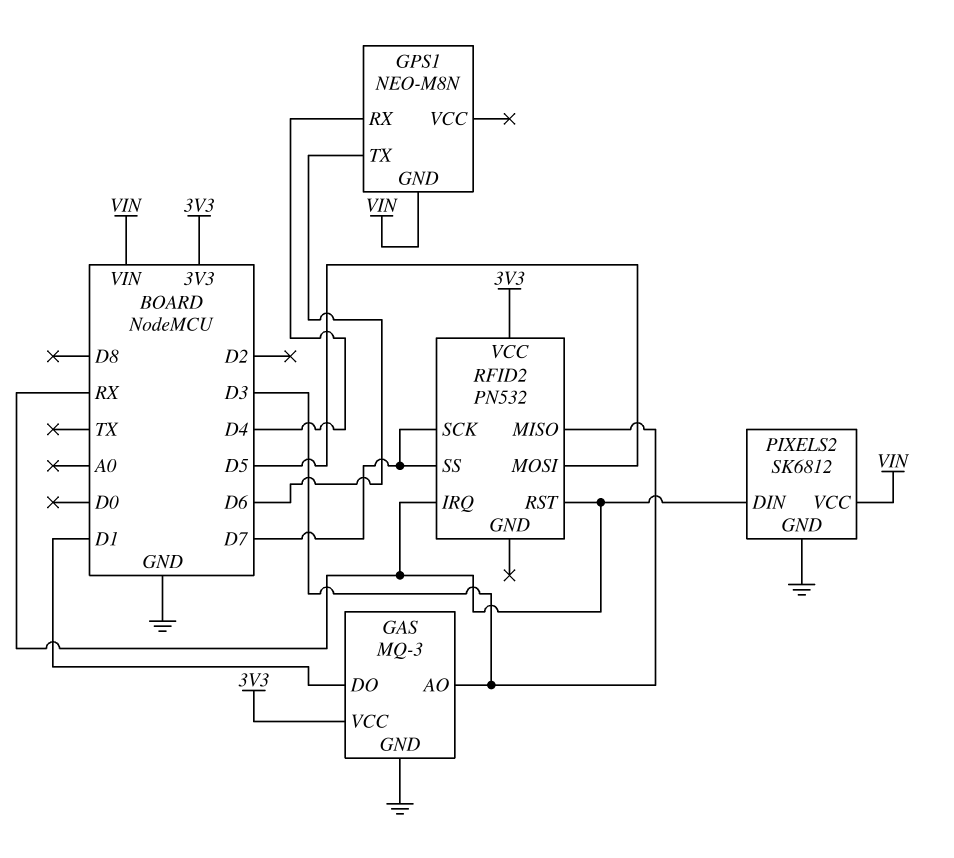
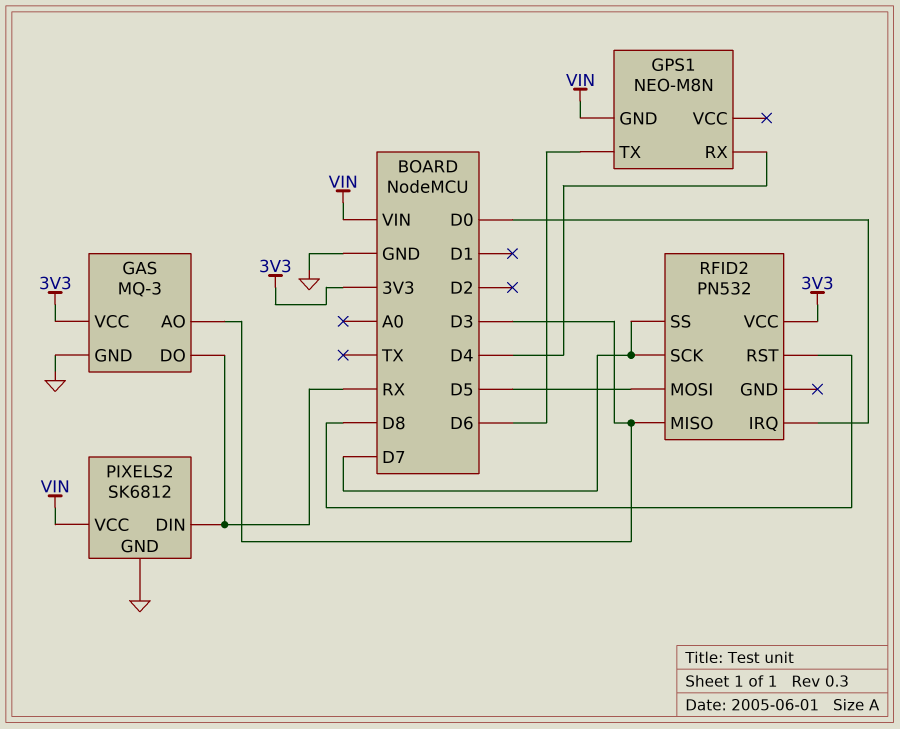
GAS pin DO: D1 -> RX
RFID2 pin IRQ: RX -> D0
RFID2 pin RST: RX -> D8

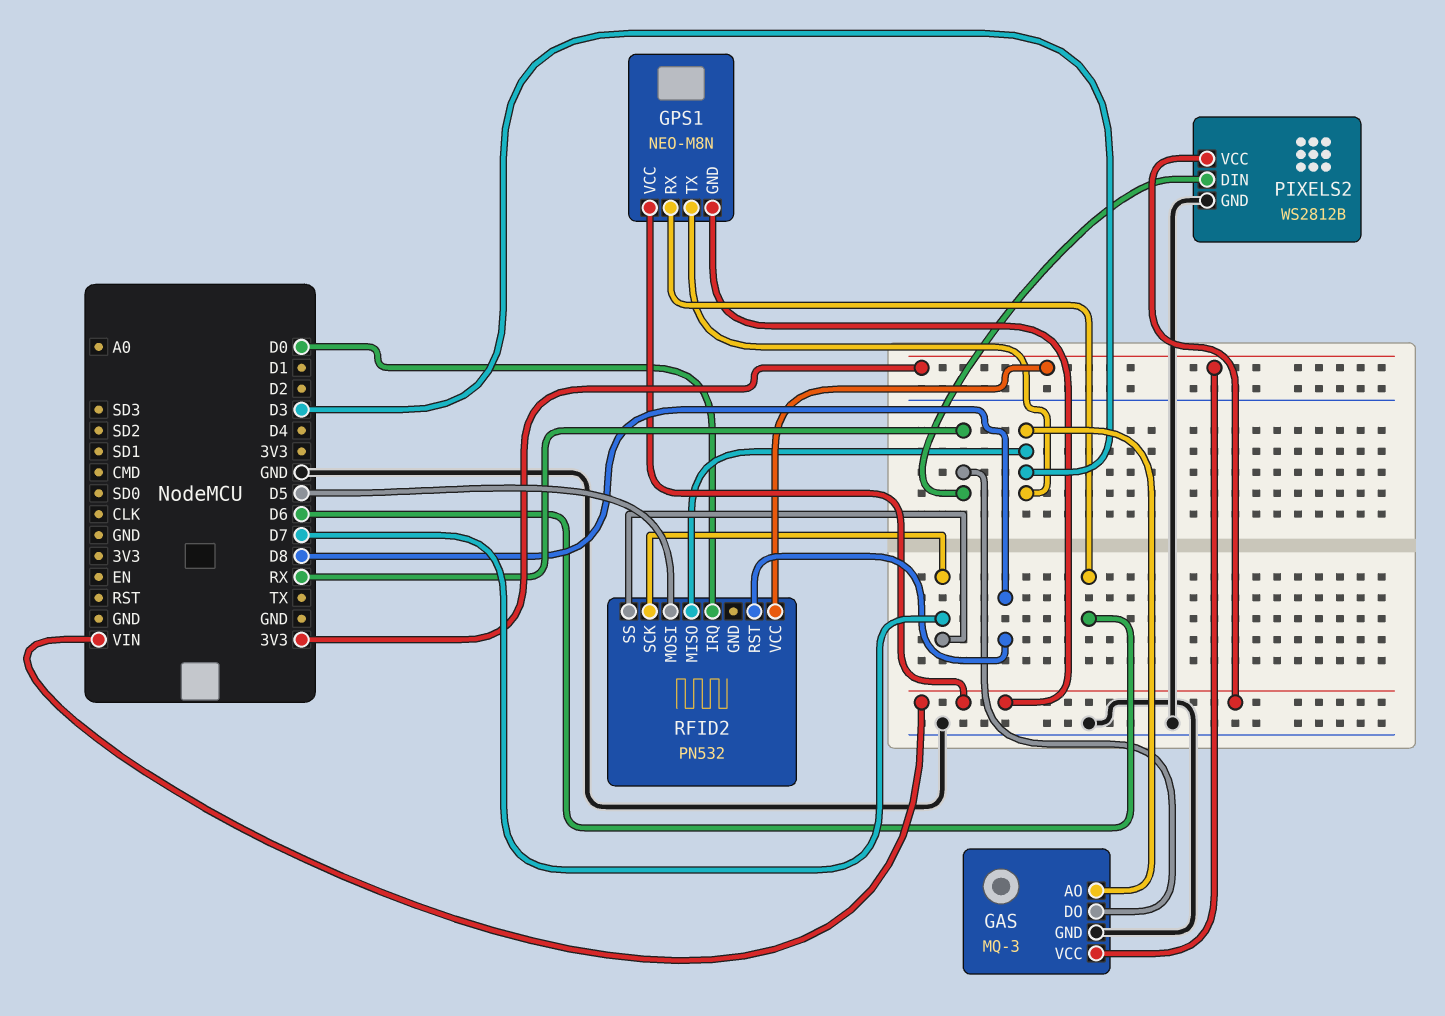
GPS1 pin RX: D4 -> D6
GPS1 pin TX: D6 -> D3
GPS1 pin VCC: none -> VIN
PIXELS2: SK6812 -> WS2812B

